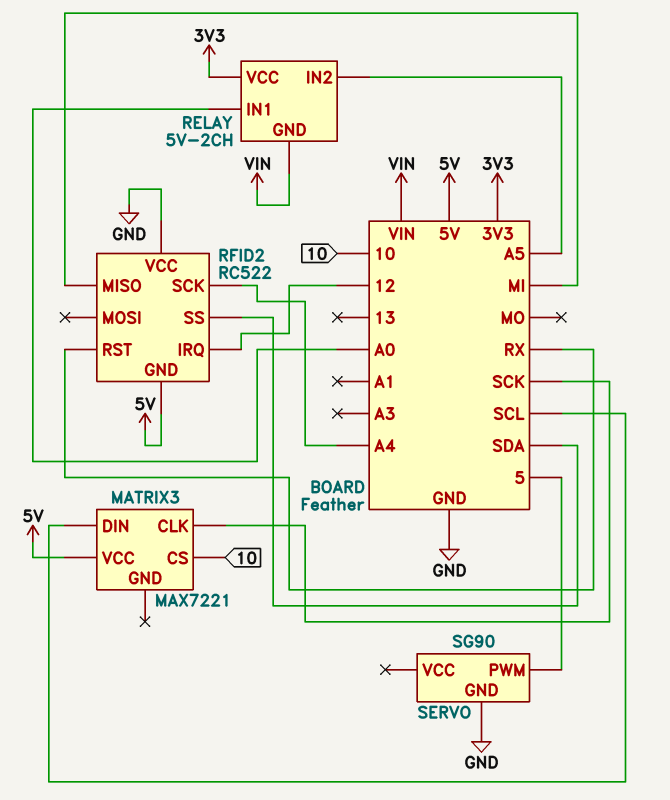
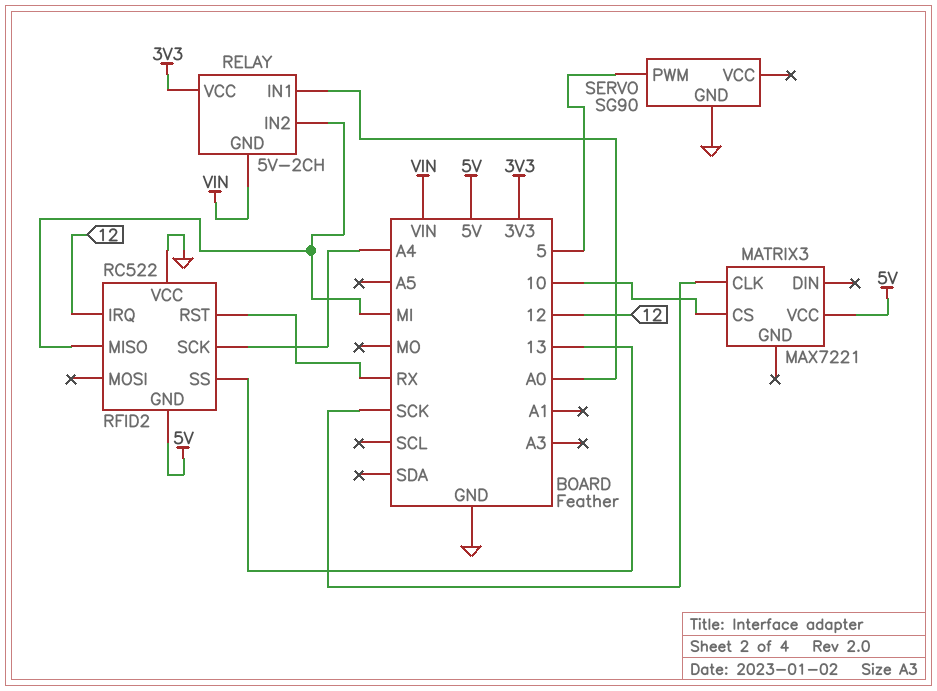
MATRIX3 pin DIN: SCL -> none
RELAY pin IN2: A5 -> MI
RFID2 pin SS: SDA -> 13

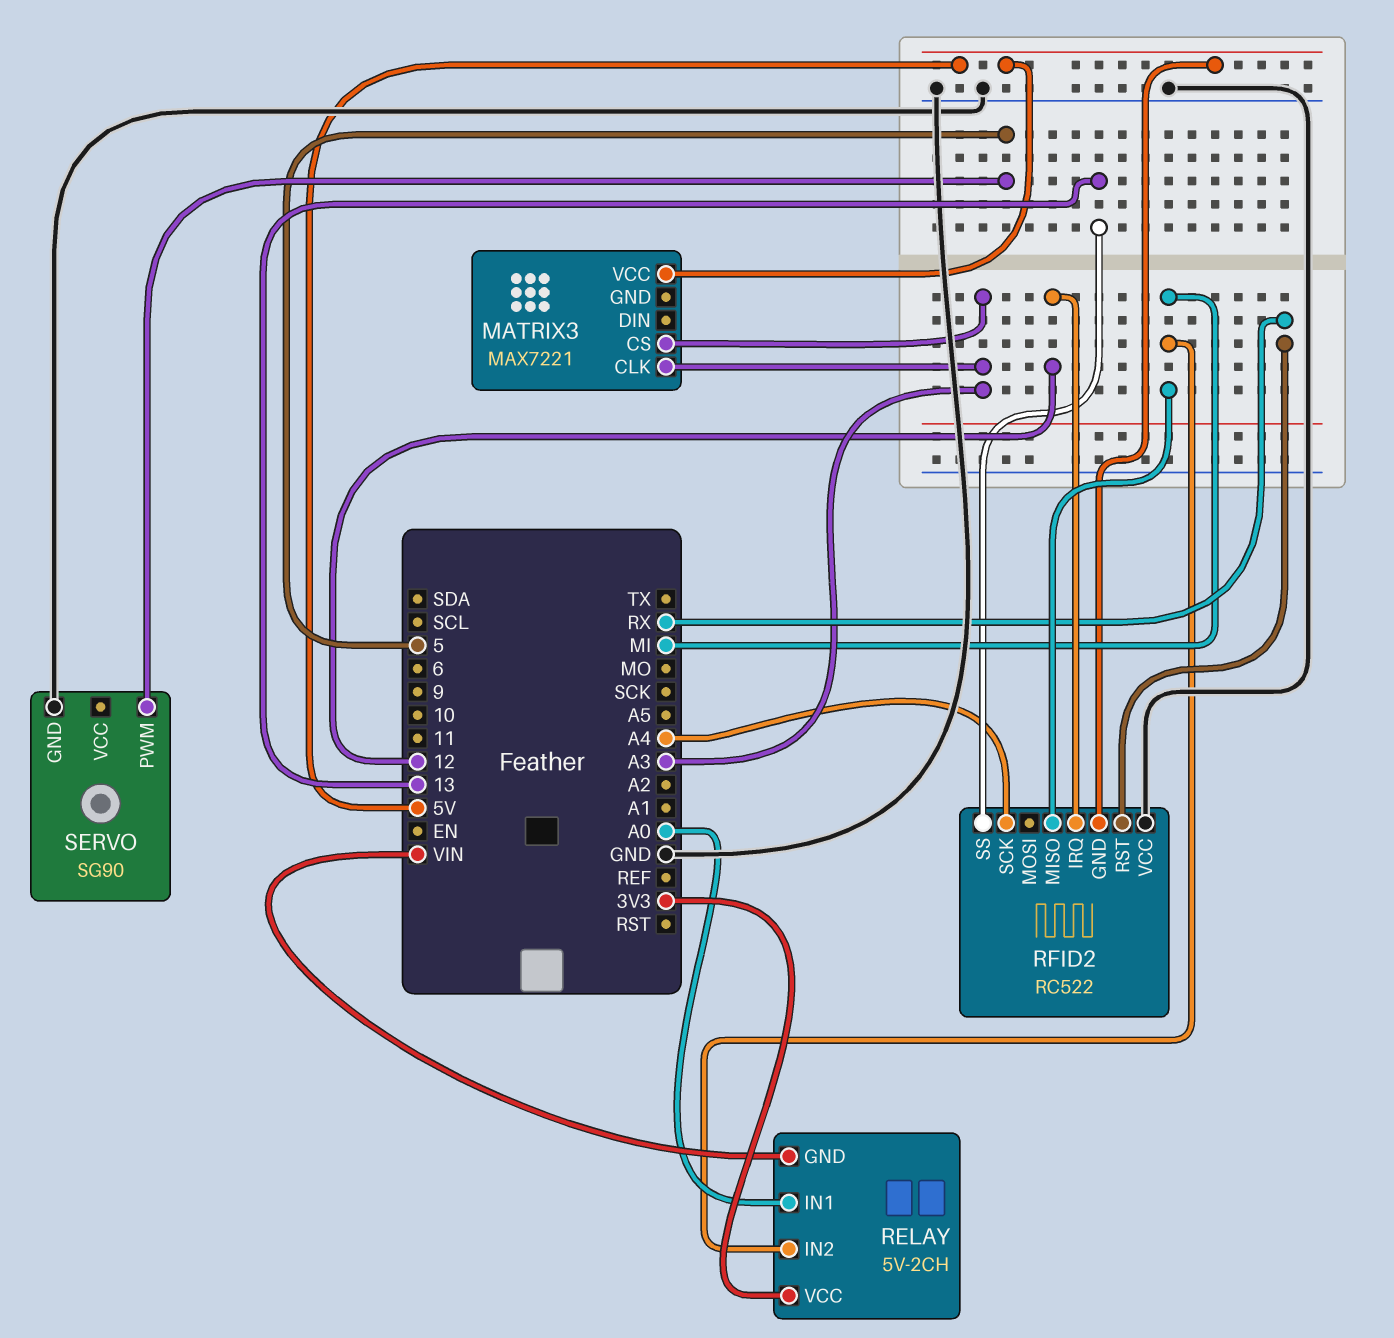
MATRIX3 pin CLK: SCK -> A3
MATRIX3 pin CS: 10 -> A3

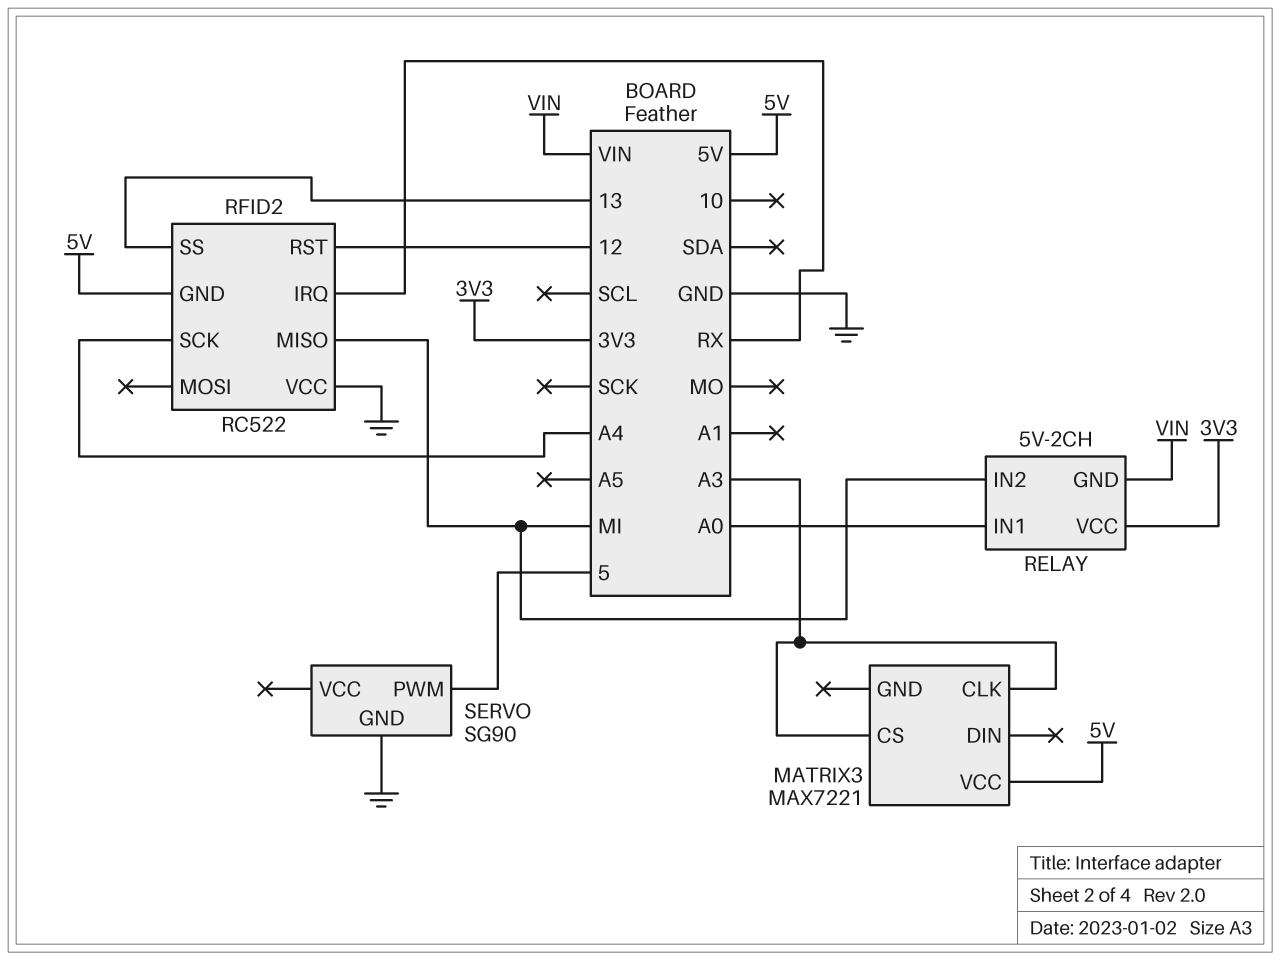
RFID2 pin IRQ: 12 -> RX
RFID2 pin RST: RX -> 12

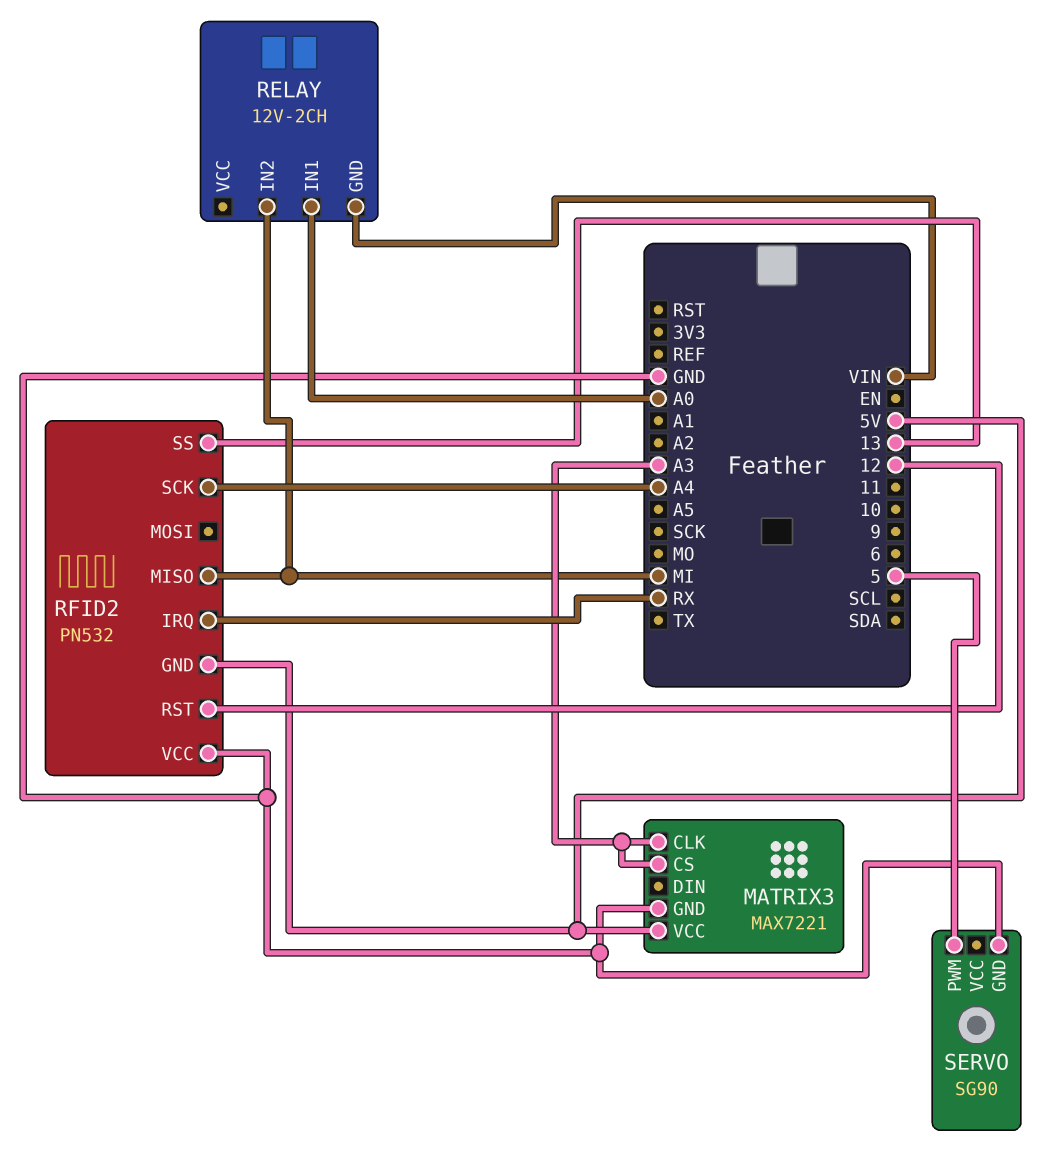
MATRIX3 pin GND: none -> GND
RELAY: 5V-2CH -> 12V-2CH
RELAY pin VCC: 3V3 -> none
RFID2: RC522 -> PN532

